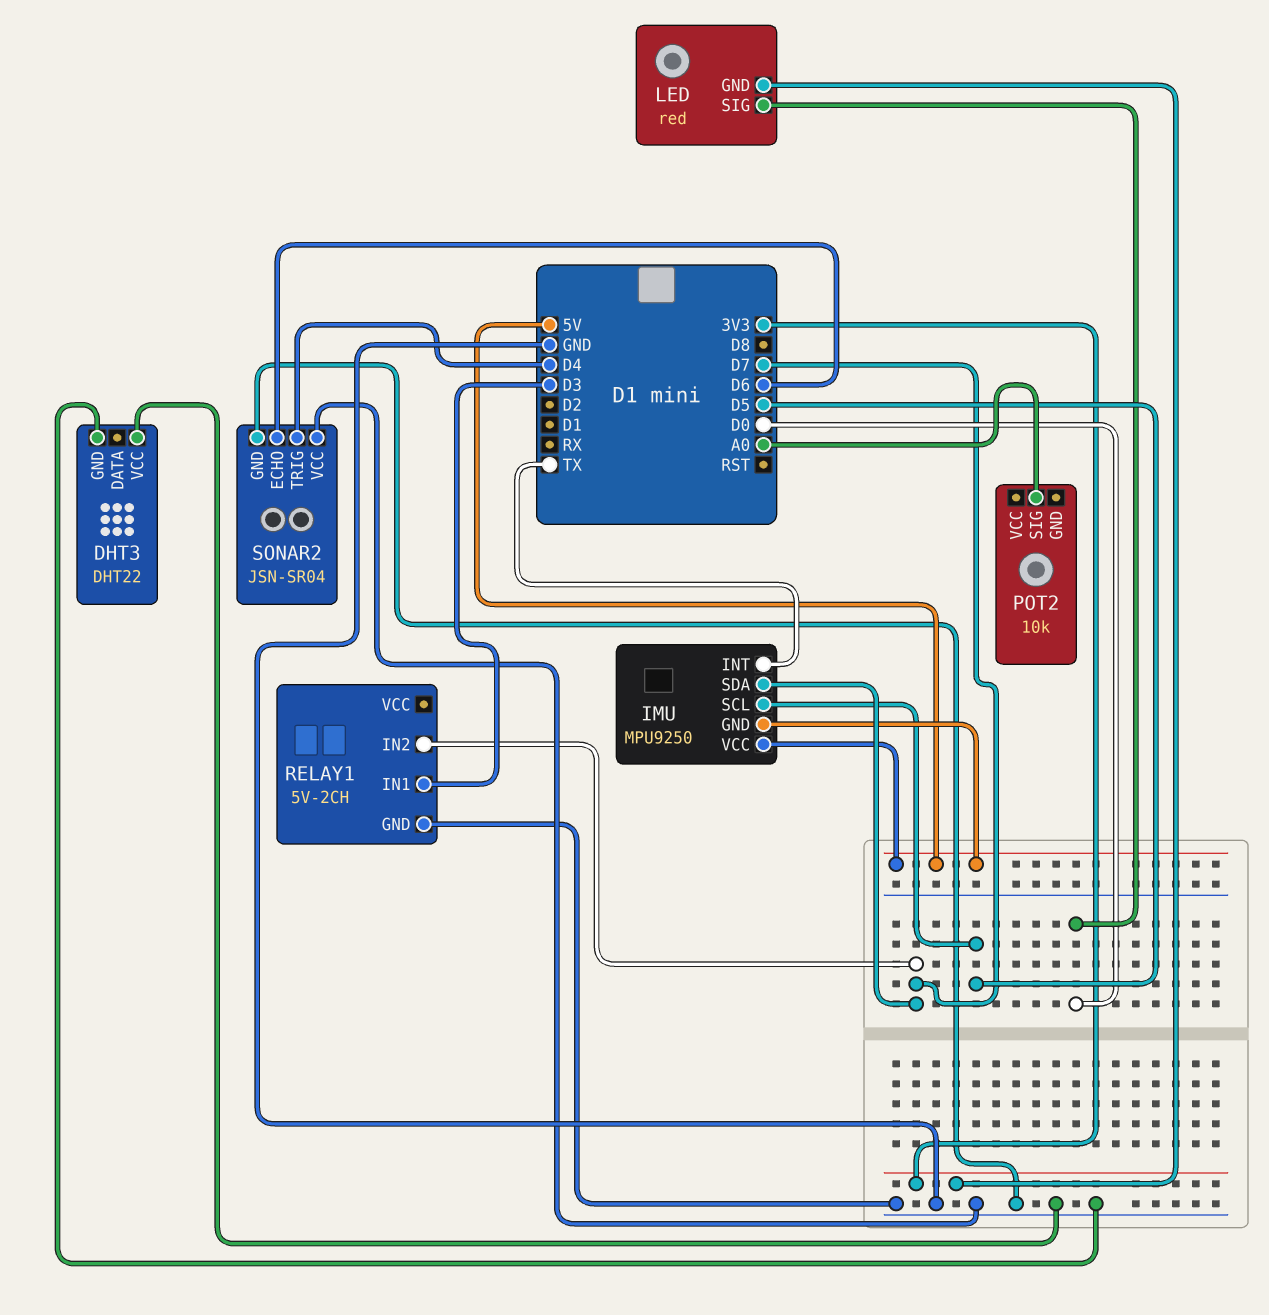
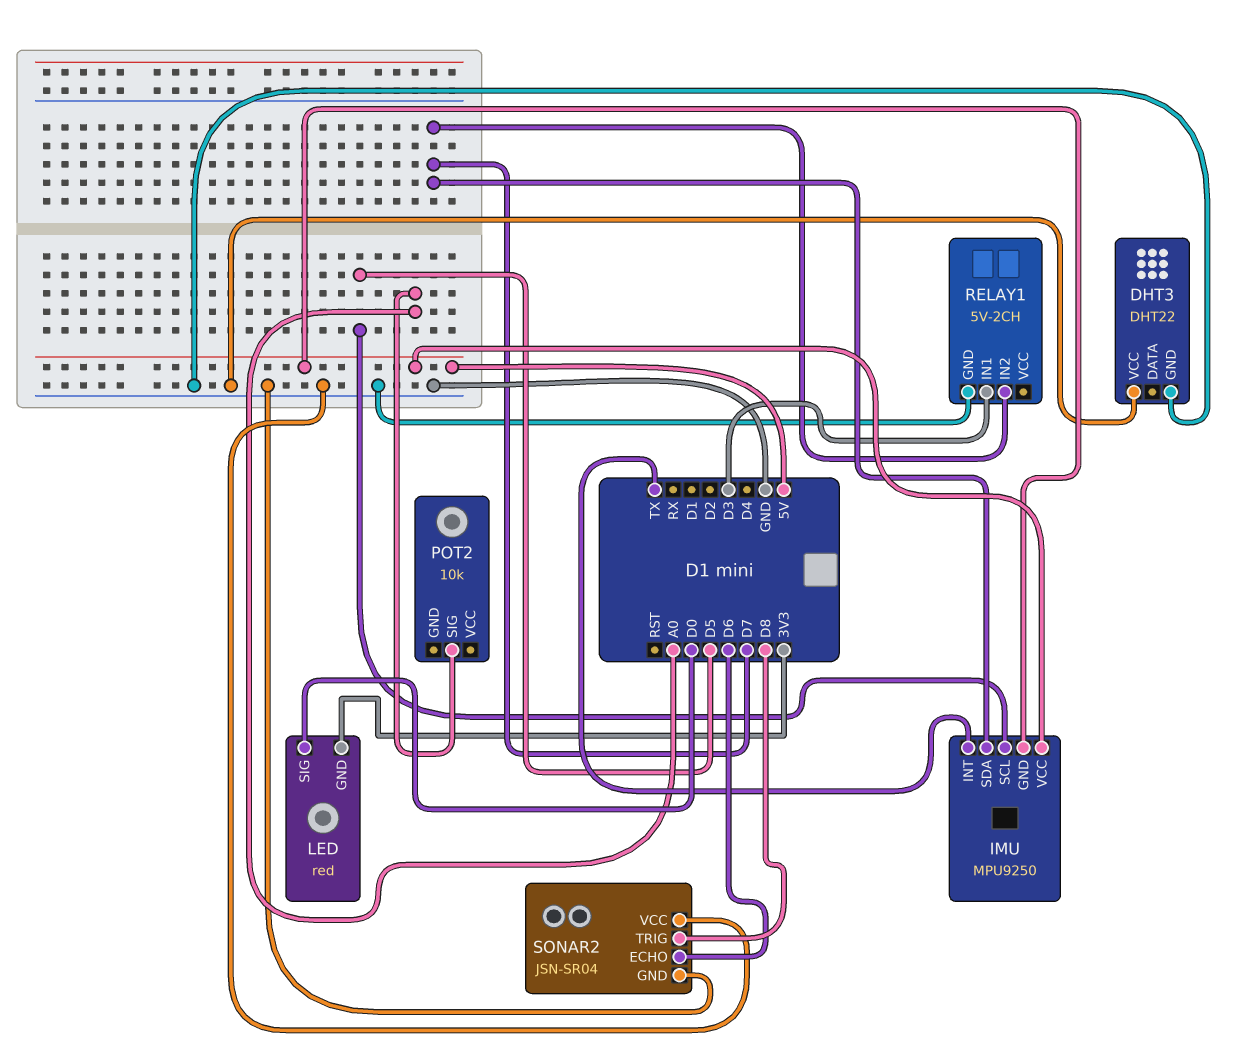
SONAR2 pin TRIG: D4 -> D8

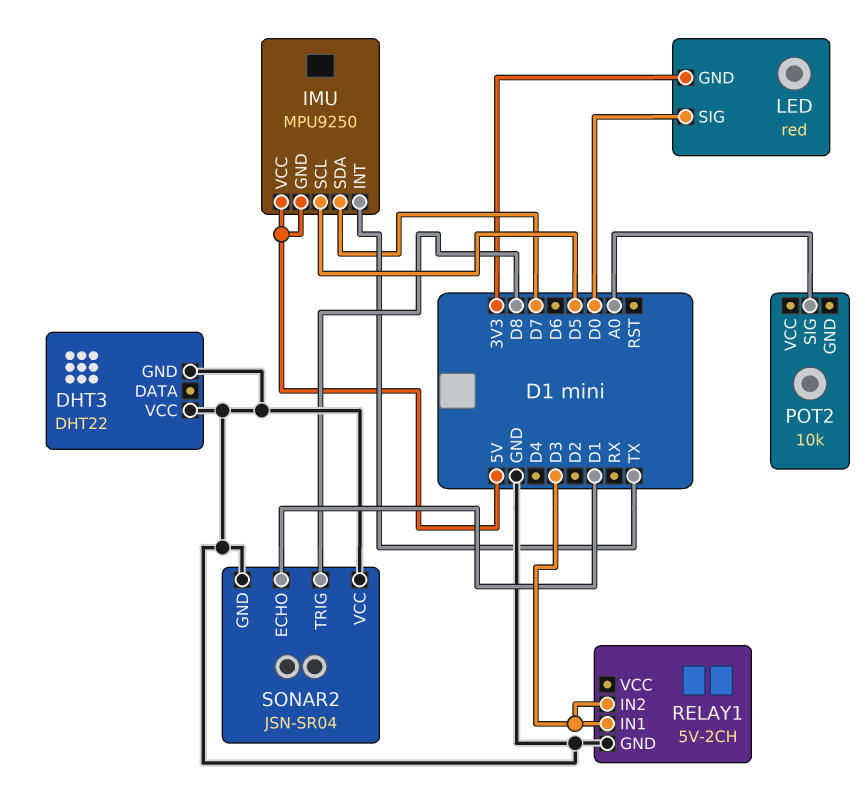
RELAY1 pin IN2: D7 -> D3
SONAR2 pin ECHO: D6 -> D1

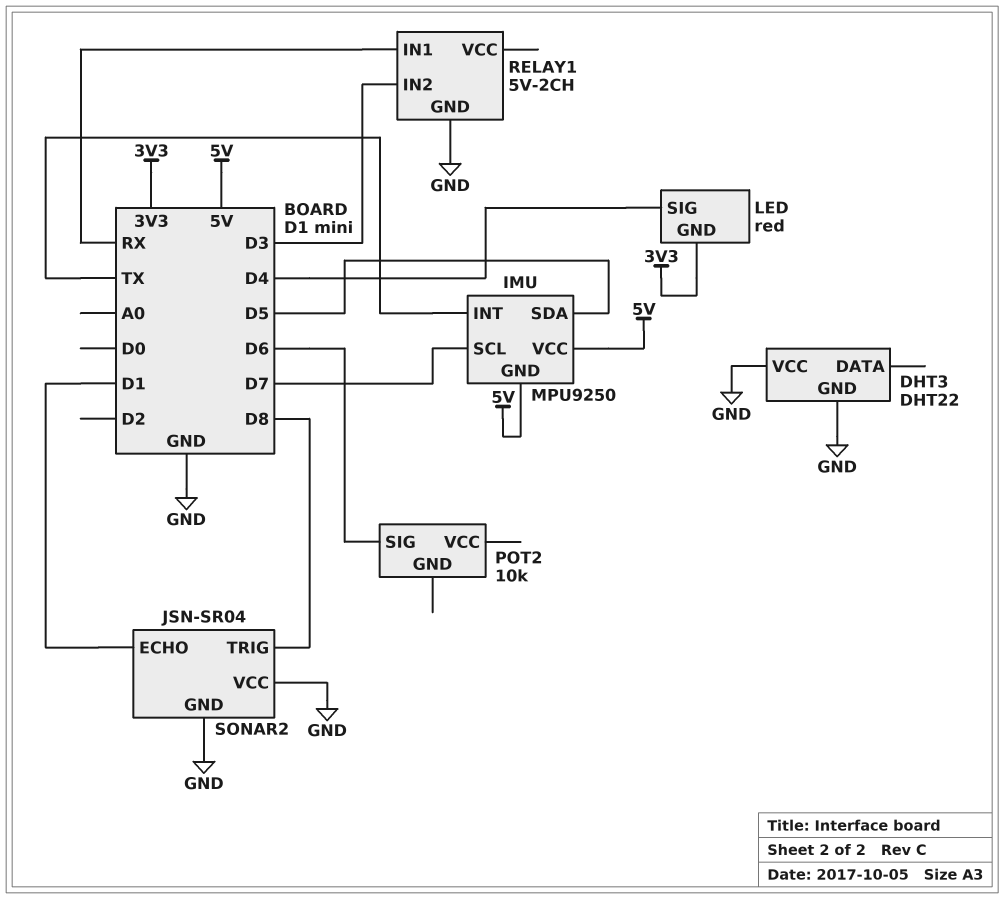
IMU pin SCL: D5 -> D7
IMU pin SDA: D7 -> D5
LED pin SIG: D0 -> D4
POT2 pin SIG: A0 -> D6
RELAY1 pin IN1: D3 -> RX

